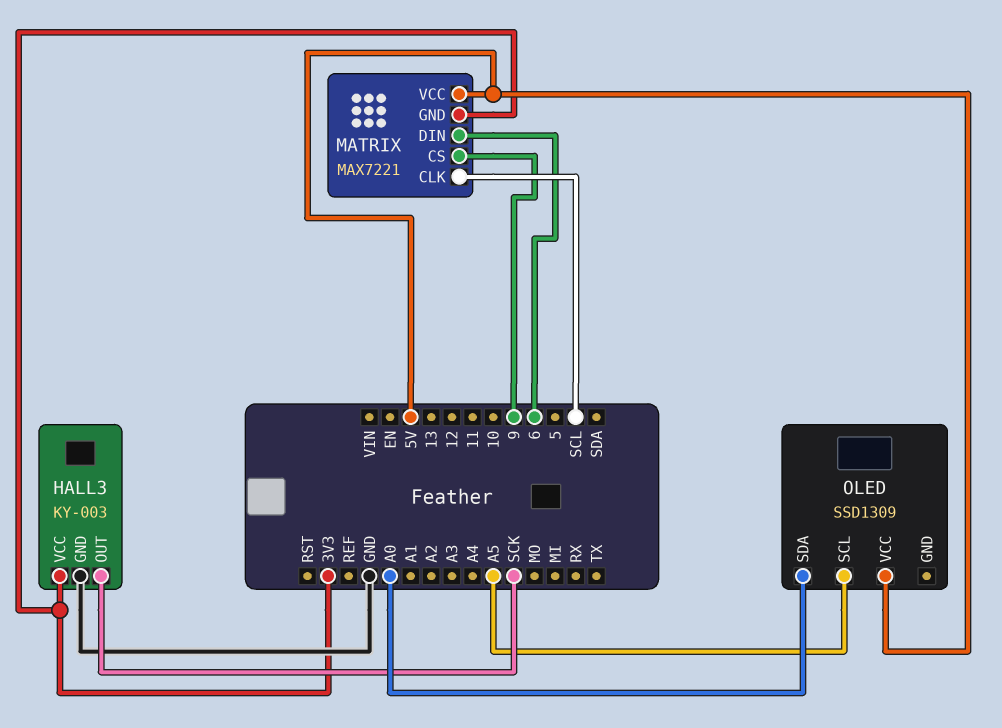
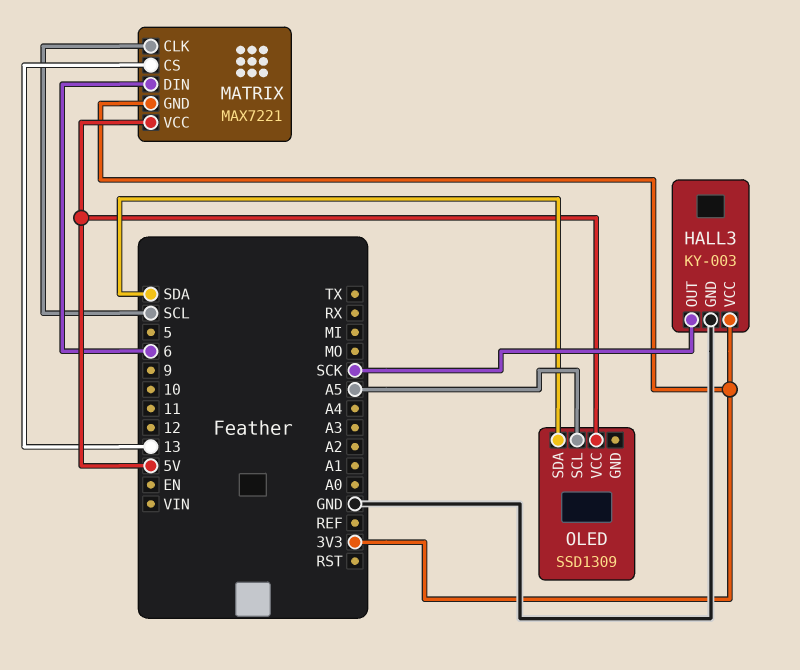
MATRIX pin CS: 9 -> 13
OLED pin SDA: A0 -> SDA

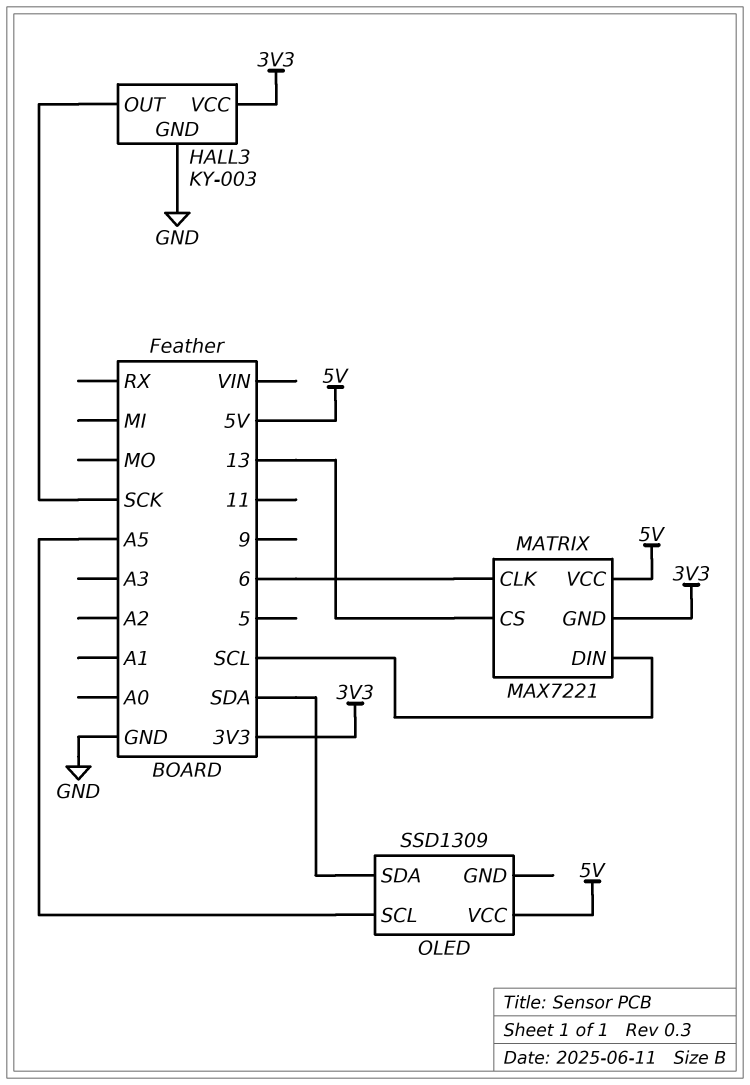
MATRIX pin CLK: SCL -> 6
MATRIX pin DIN: 6 -> SCL

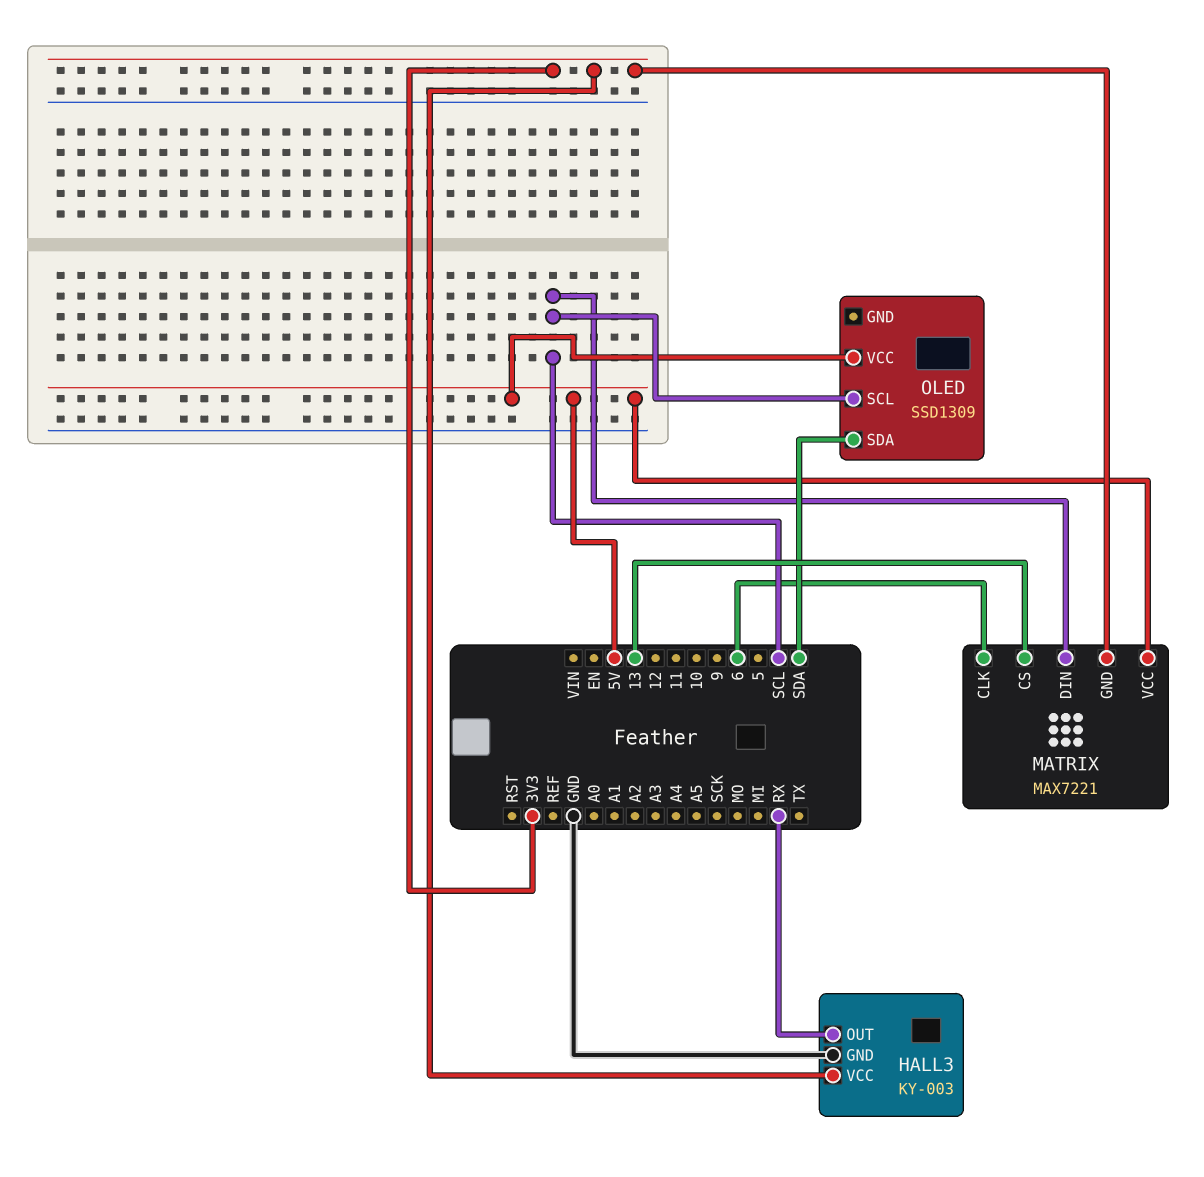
HALL3 pin OUT: SCK -> RX
OLED pin SCL: A5 -> SCL

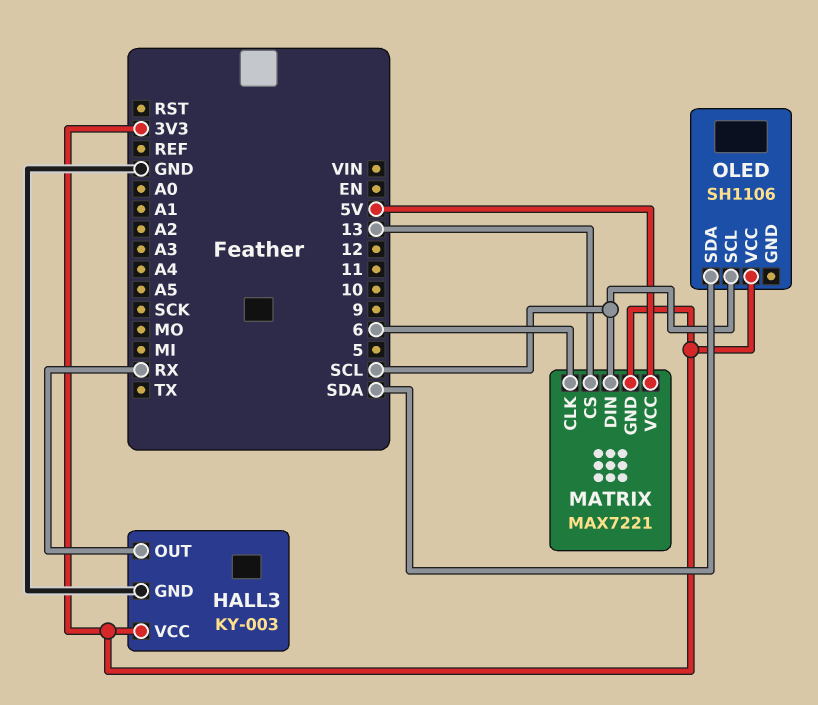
OLED: SSD1309 -> SH1106
OLED pin VCC: 5V -> 3V3

